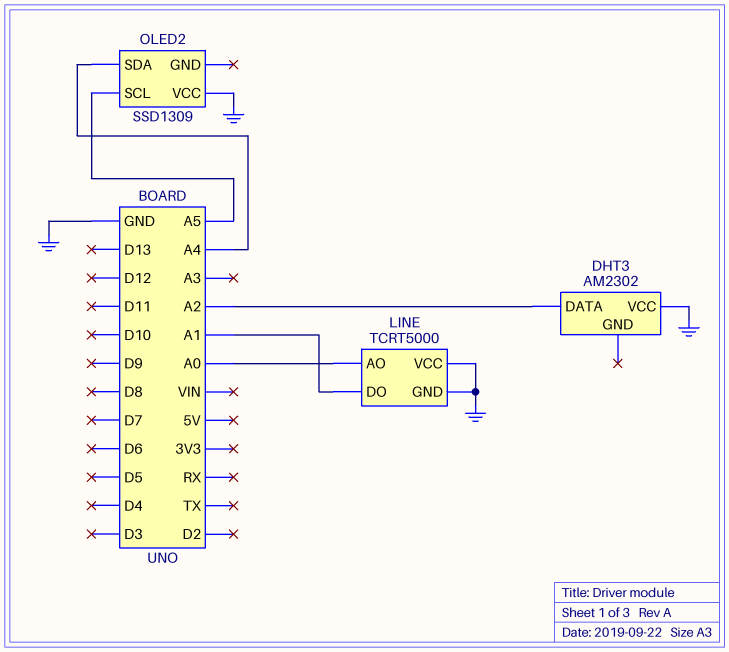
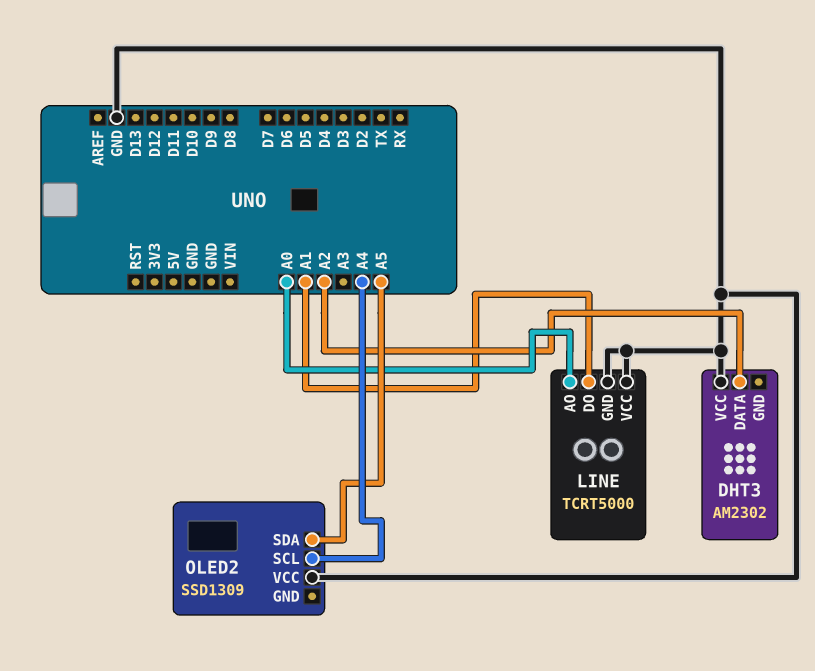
OLED2 pin SCL: A5 -> A4
OLED2 pin SDA: A4 -> A5

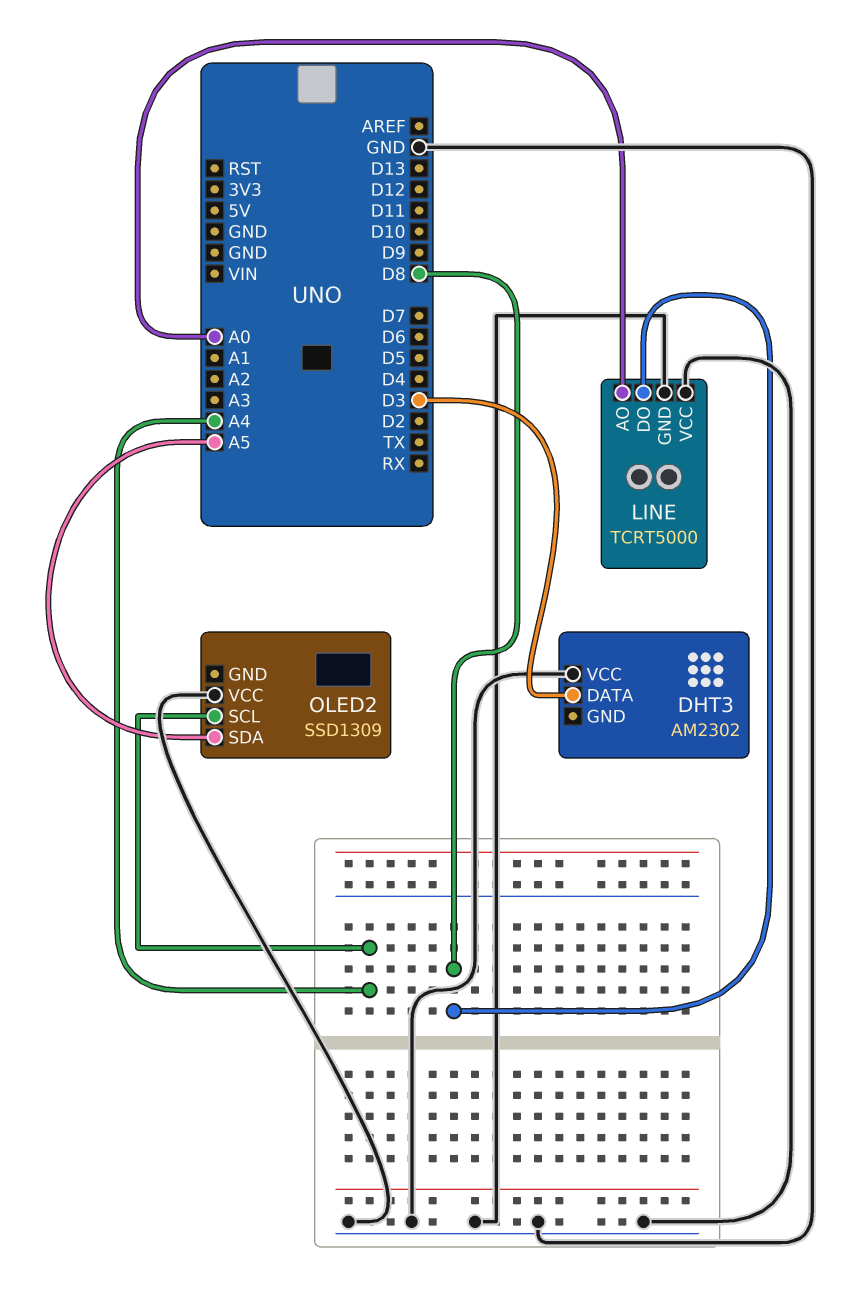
DHT3 pin DATA: A2 -> D3
LINE pin DO: A1 -> D8

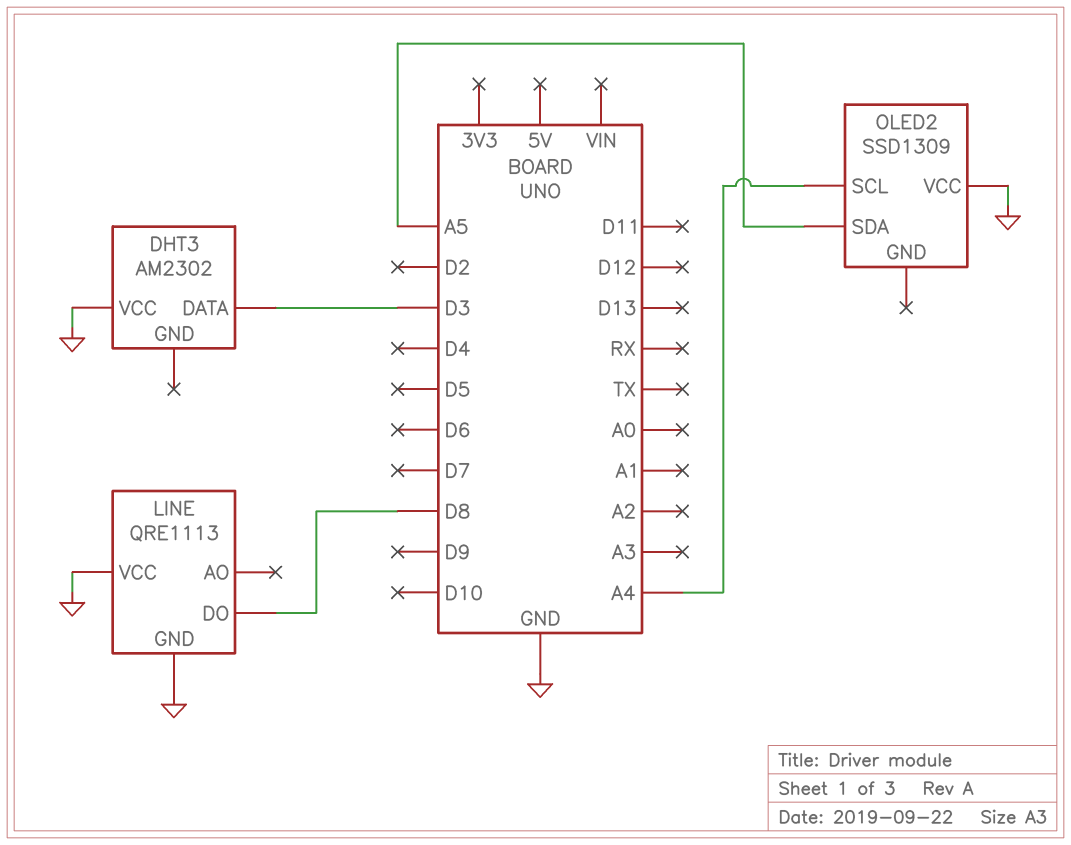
LINE: TCRT5000 -> QRE1113
LINE pin AO: A0 -> none

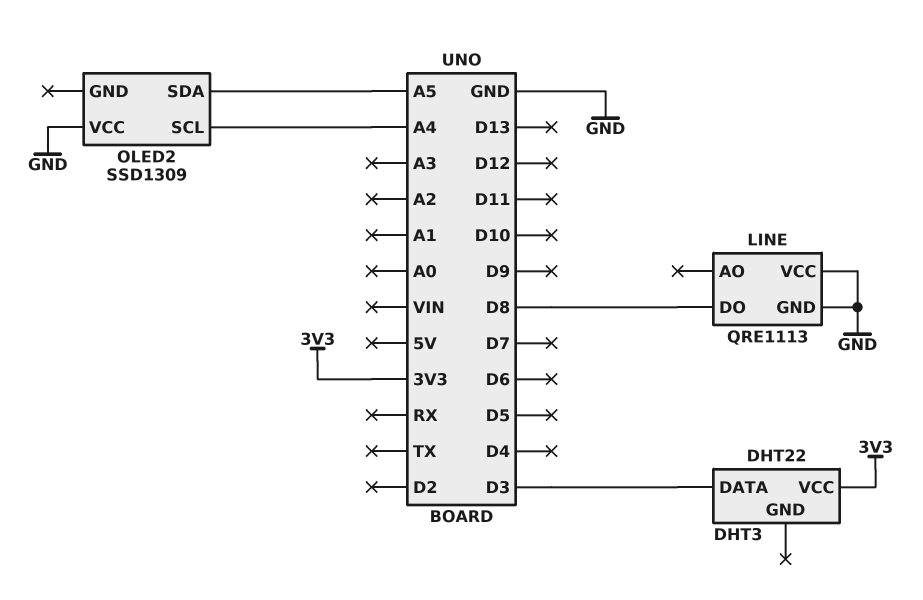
DHT3: AM2302 -> DHT22
DHT3 pin VCC: GND -> 3V3

